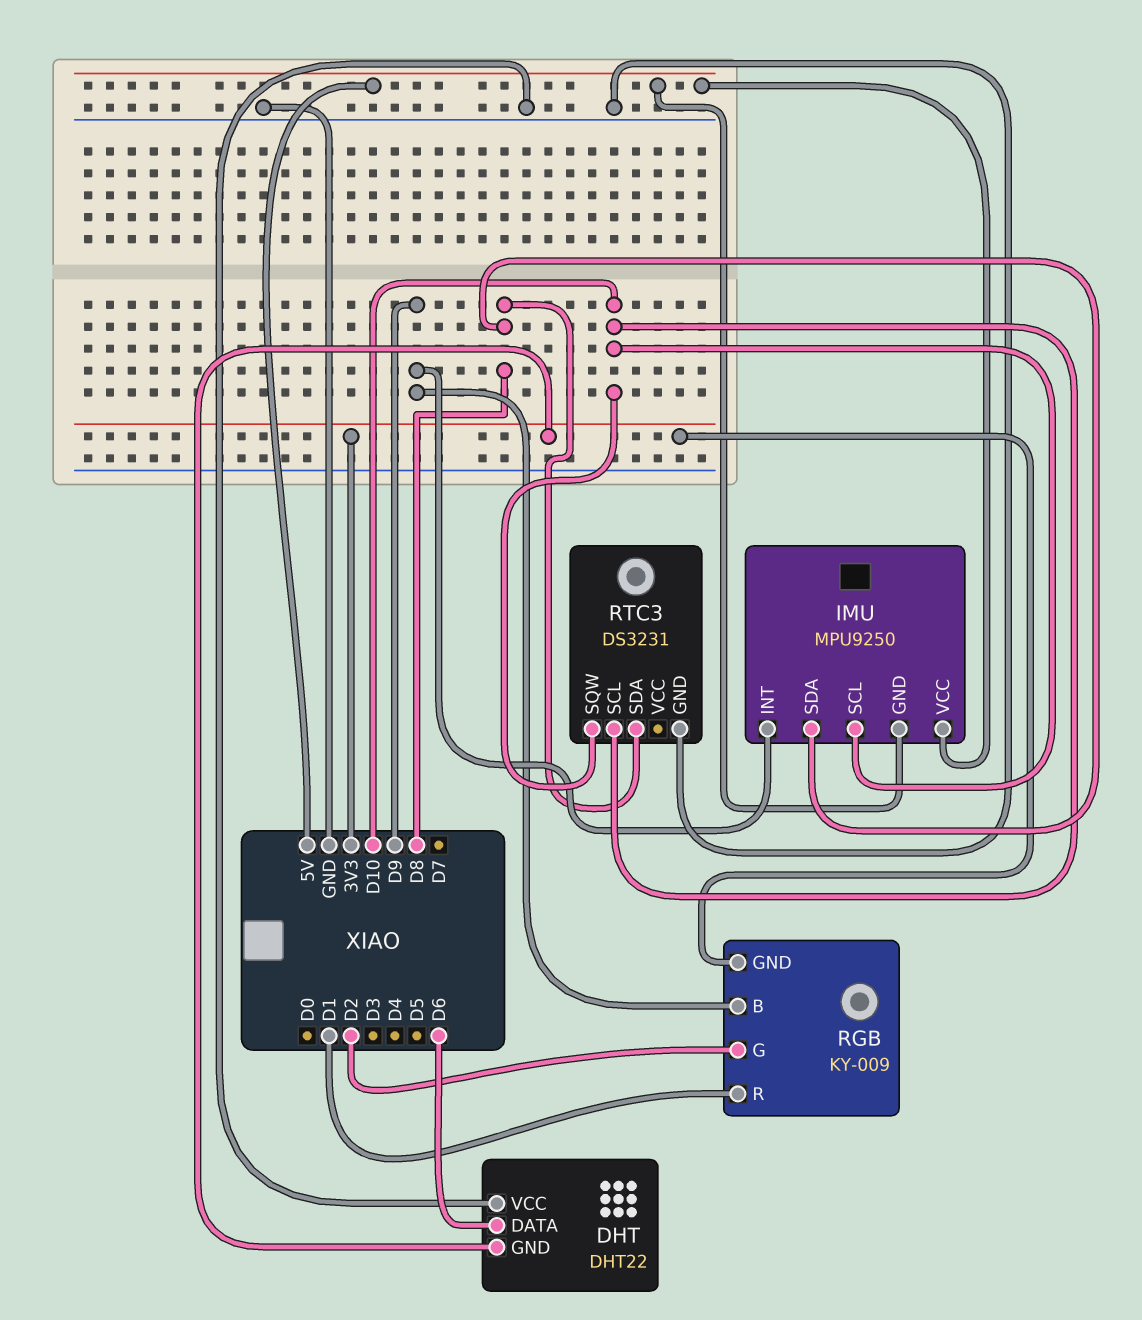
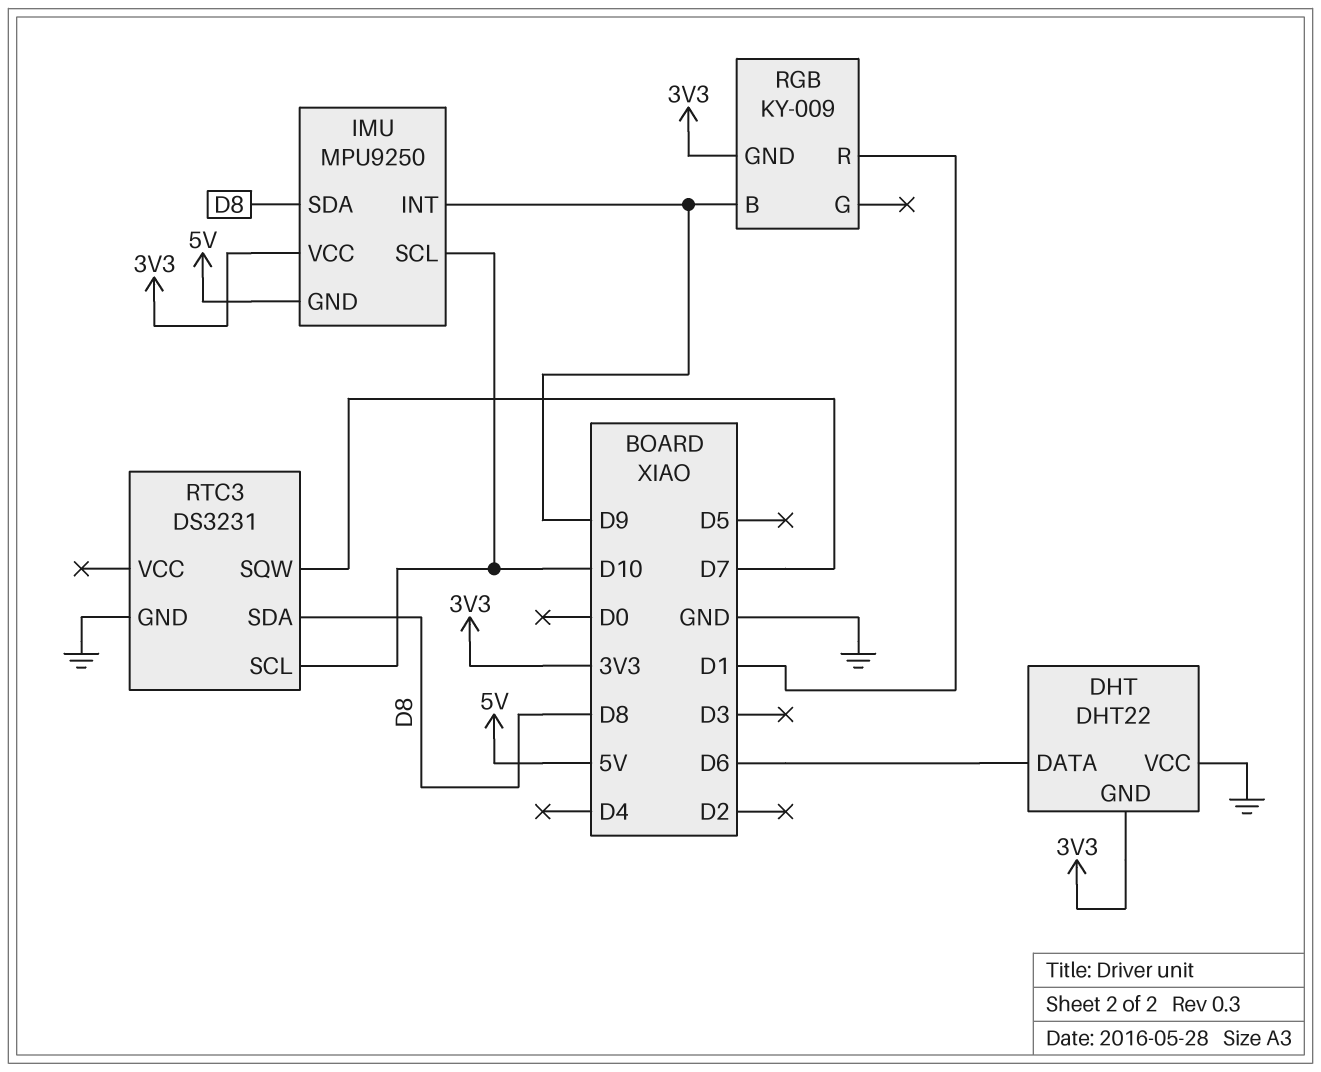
IMU pin VCC: 5V -> 3V3
RGB pin G: D2 -> none
RTC3 pin SQW: D10 -> D7

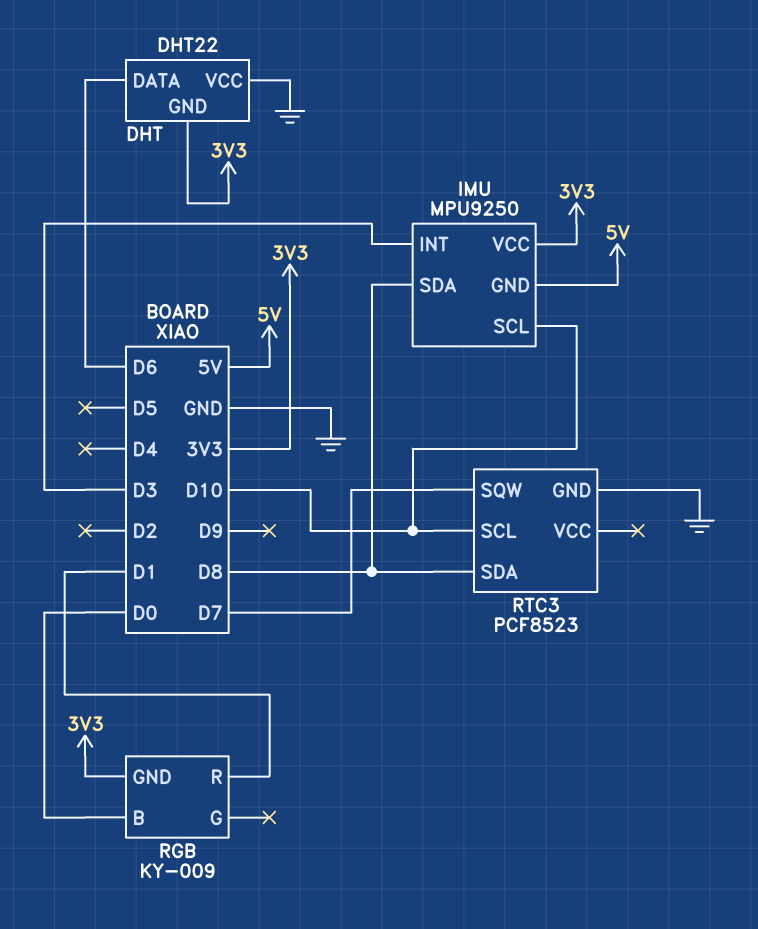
IMU pin INT: D9 -> D3
RGB pin B: D9 -> D0
RTC3: DS3231 -> PCF8523

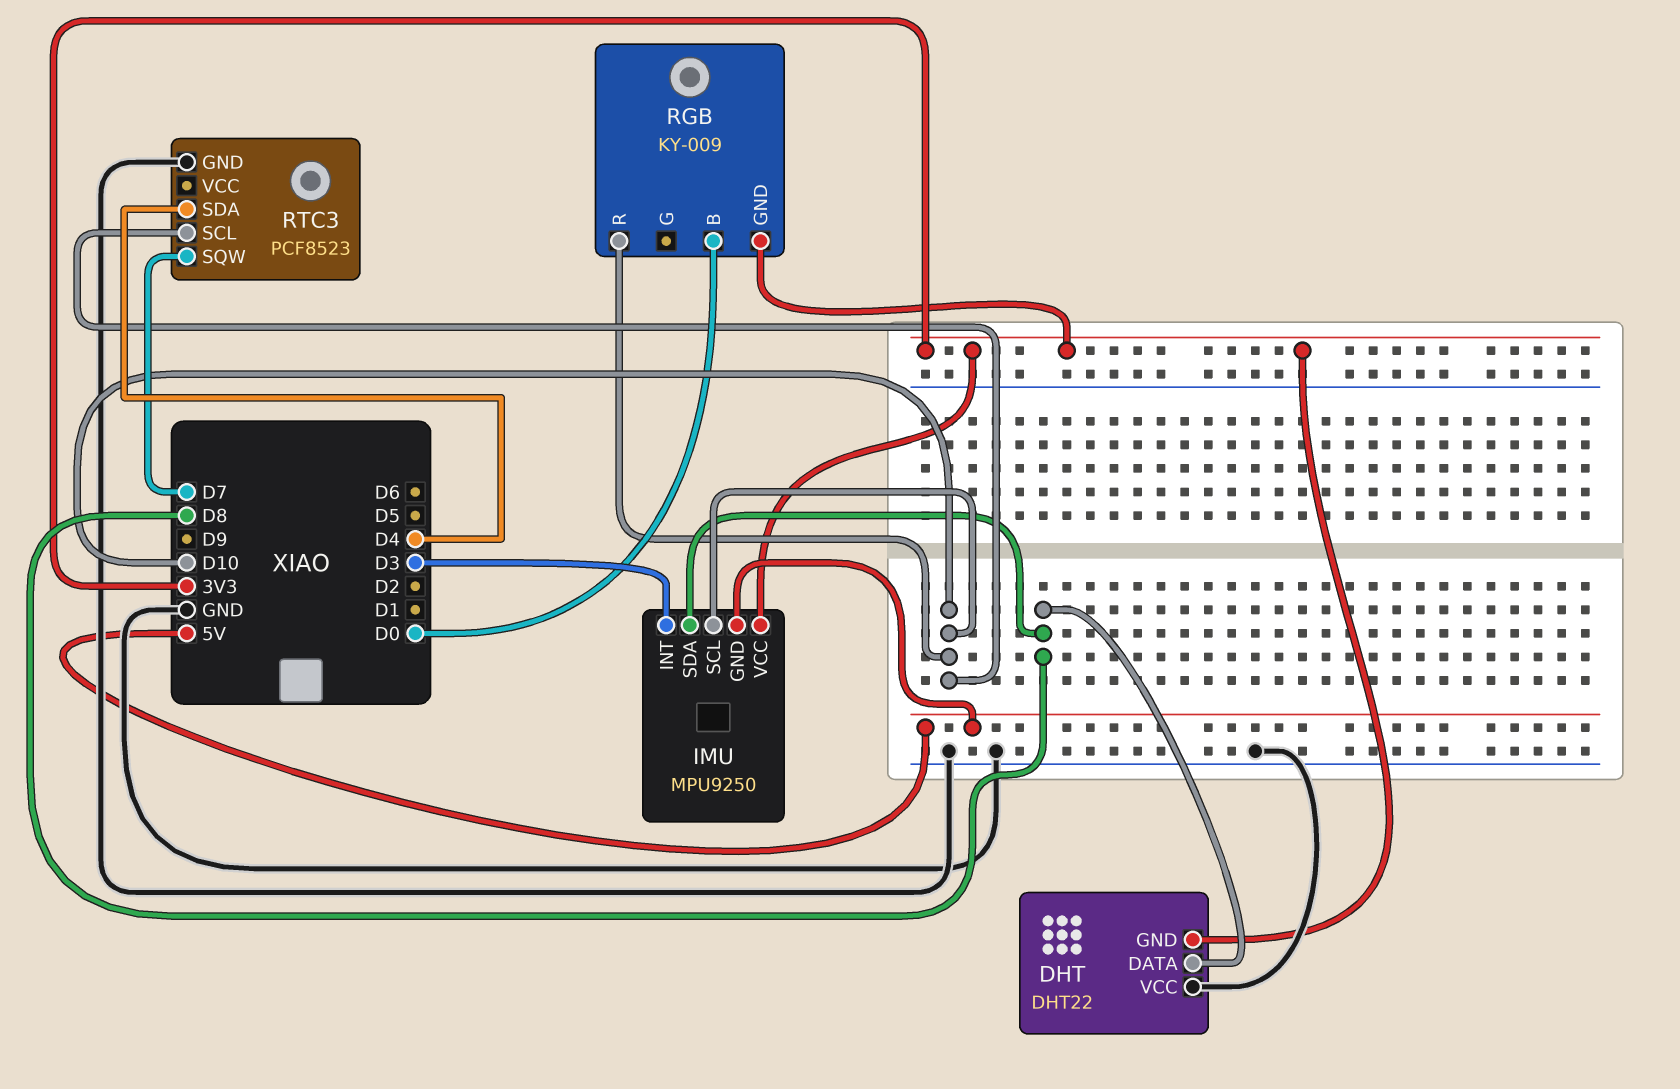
DHT pin DATA: D6 -> D8
RGB pin R: D1 -> D10
RTC3 pin SDA: D8 -> D4

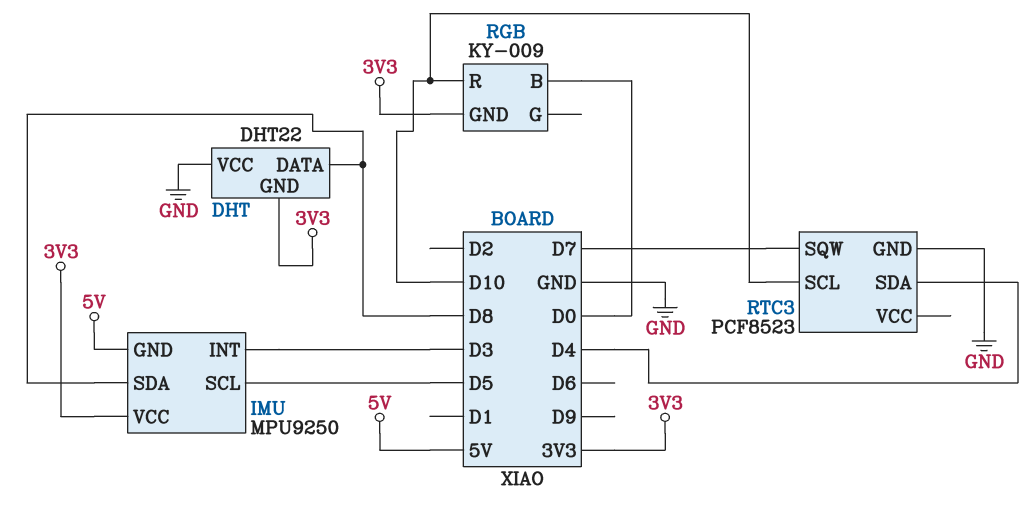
IMU pin SCL: D10 -> D5

